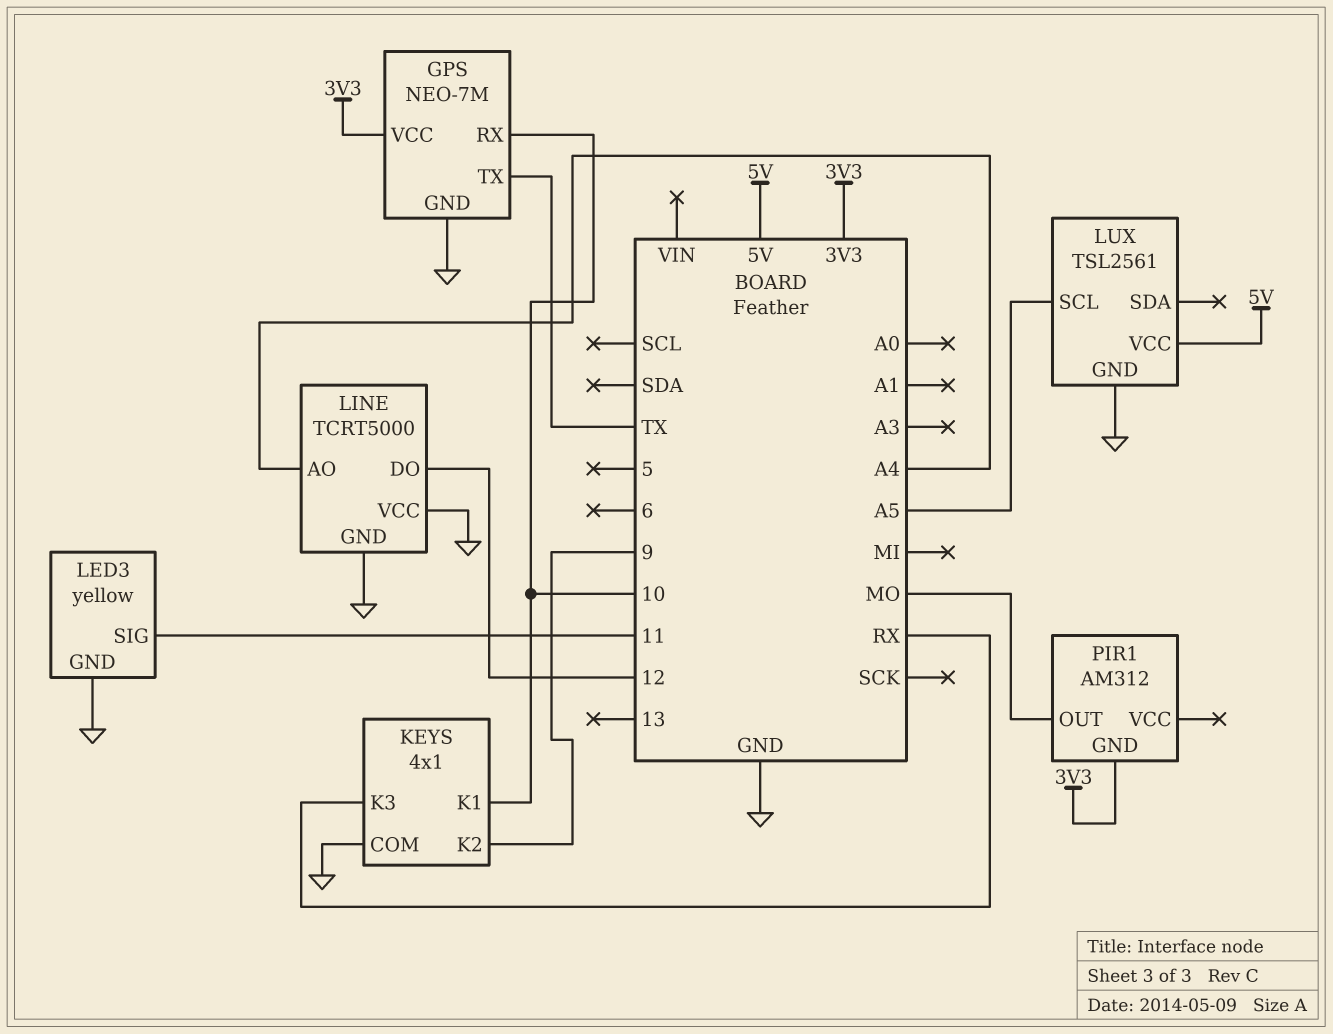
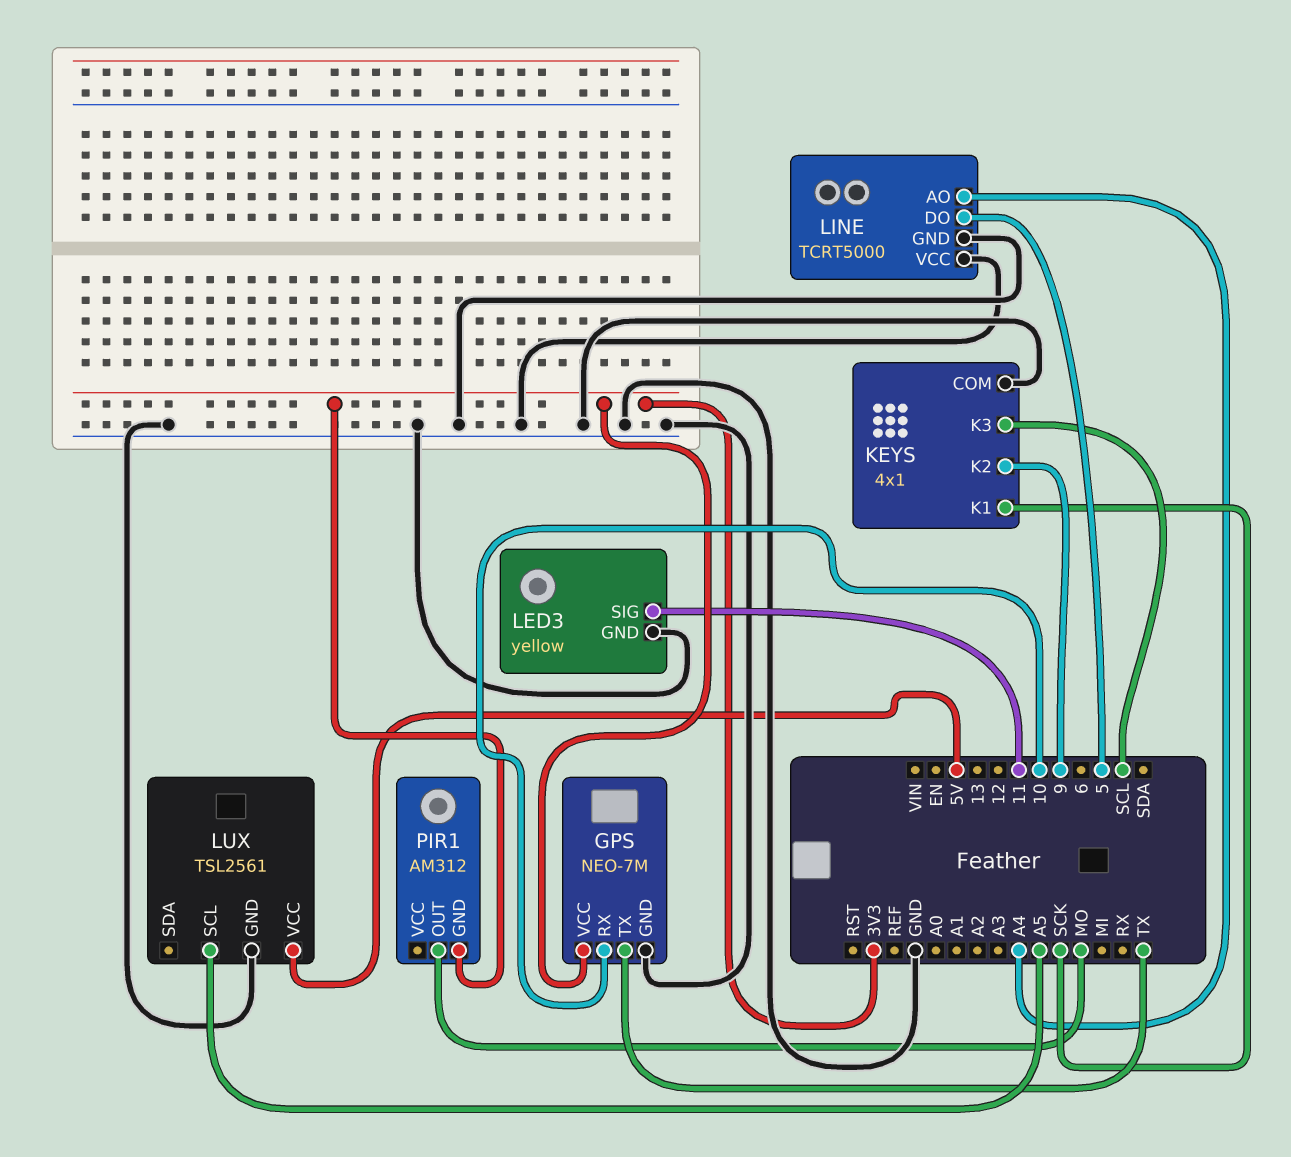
KEYS pin K1: 10 -> SCK
KEYS pin K3: RX -> SCL
LINE pin DO: 12 -> 5

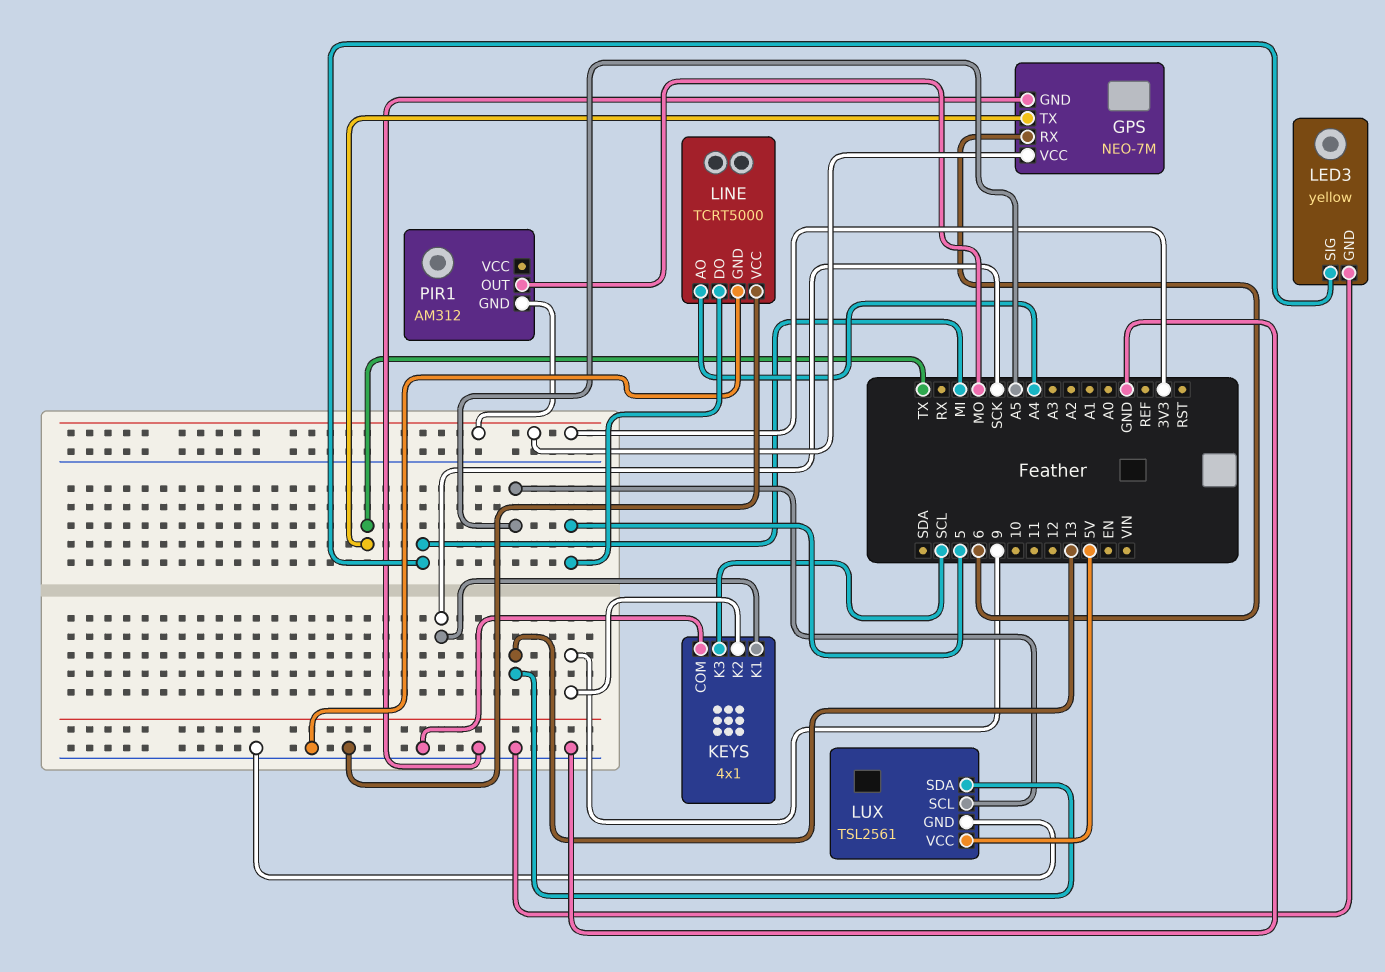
GPS pin RX: 10 -> 6
LED3 pin SIG: 11 -> MI
LUX pin SDA: none -> 13

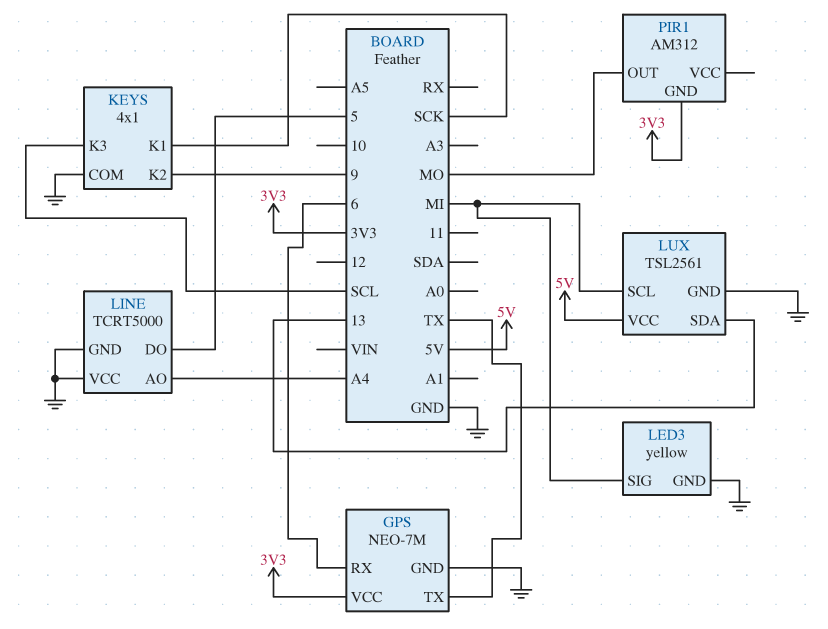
LUX pin SCL: A5 -> MI

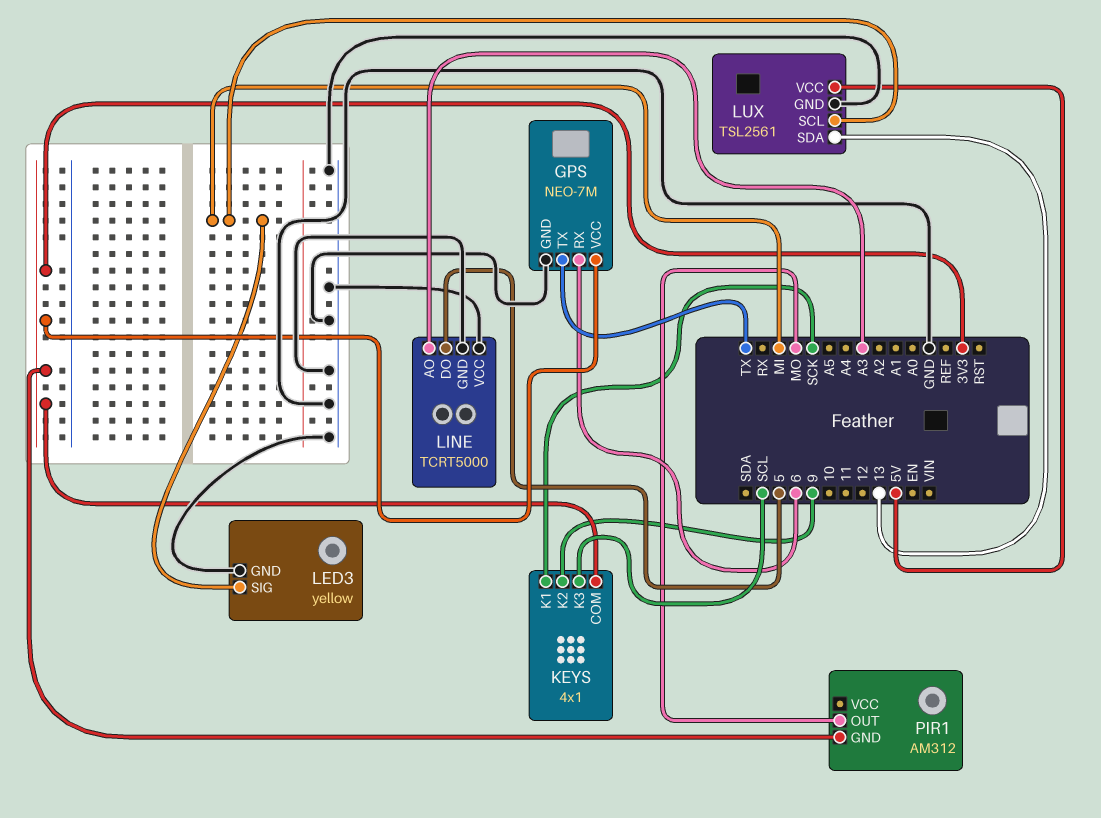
KEYS pin COM: GND -> 3V3
LINE pin AO: A4 -> A3

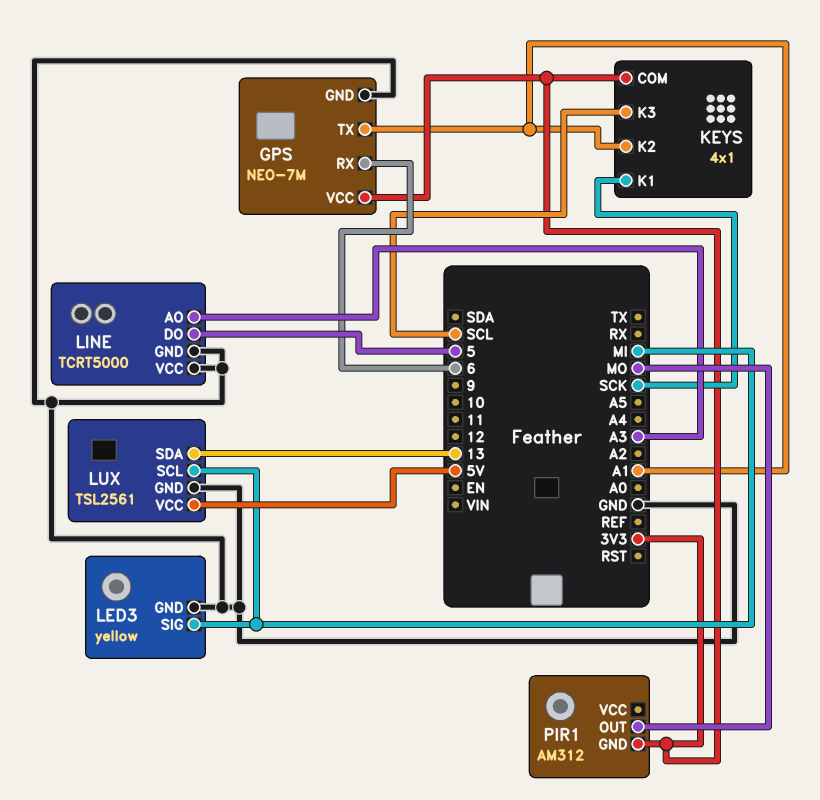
GPS pin TX: TX -> A1
KEYS pin K2: 9 -> A1

